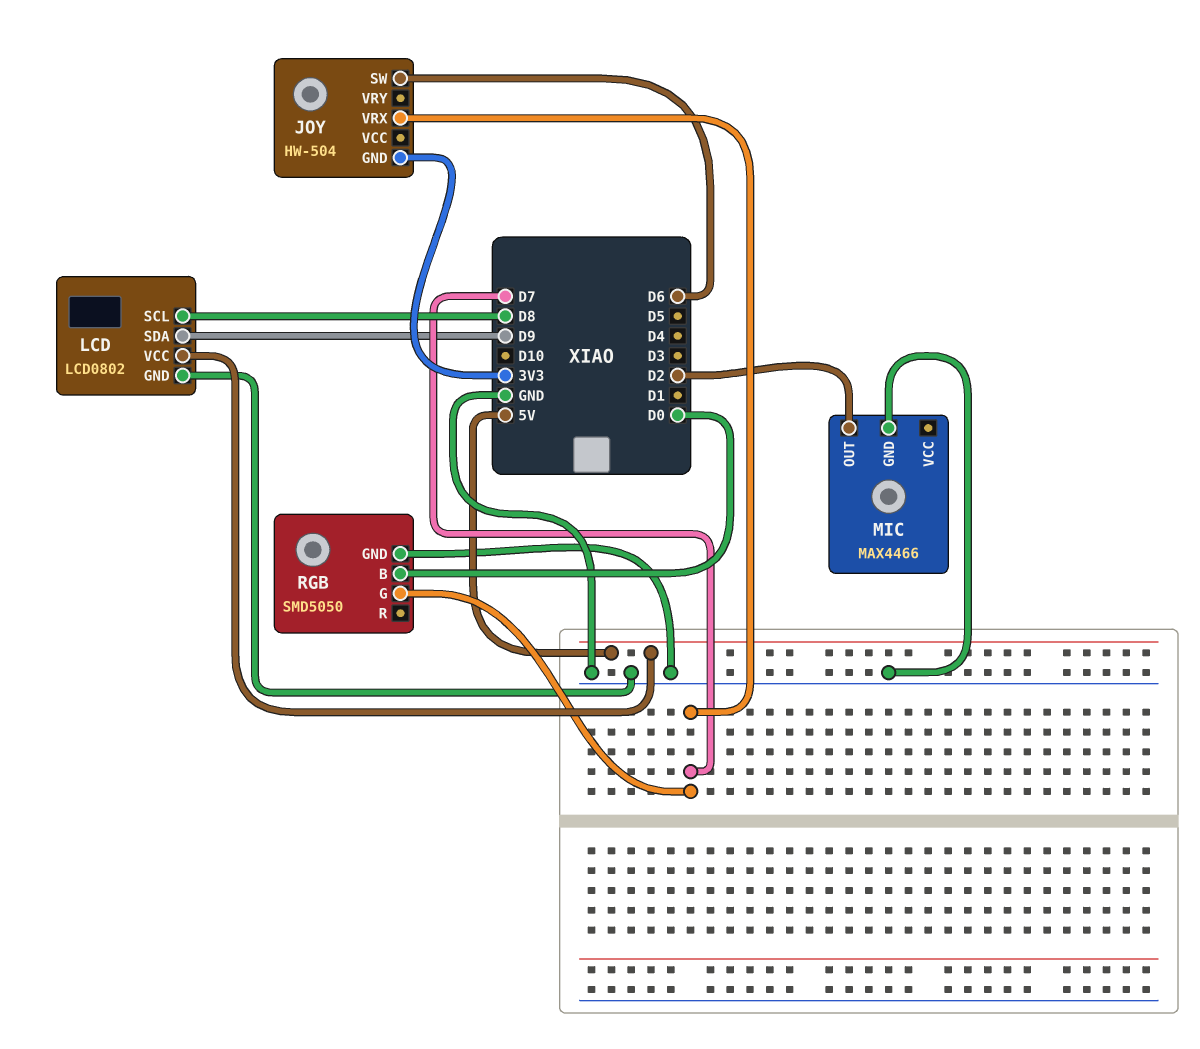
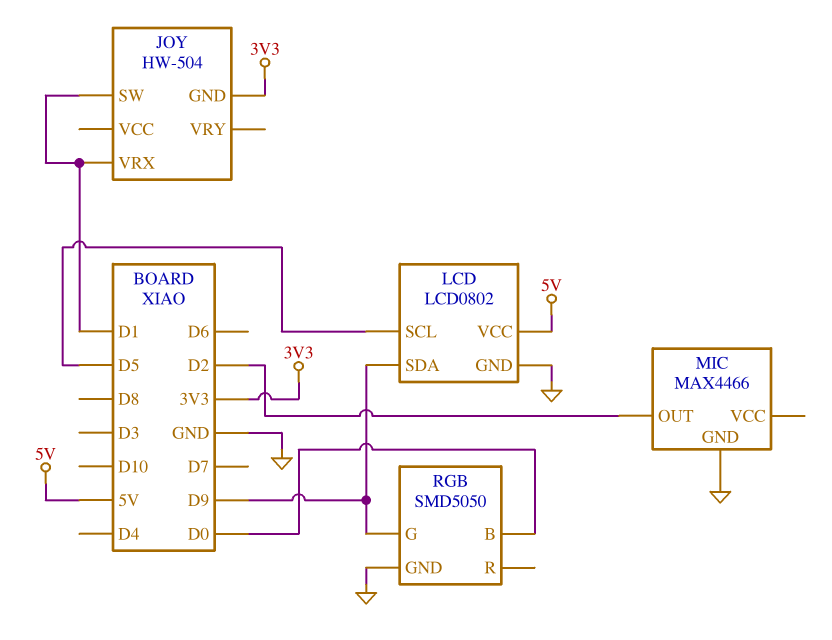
JOY pin SW: D6 -> D1
JOY pin VRX: D7 -> D1
LCD pin SCL: D8 -> D5
RGB pin G: D7 -> D9

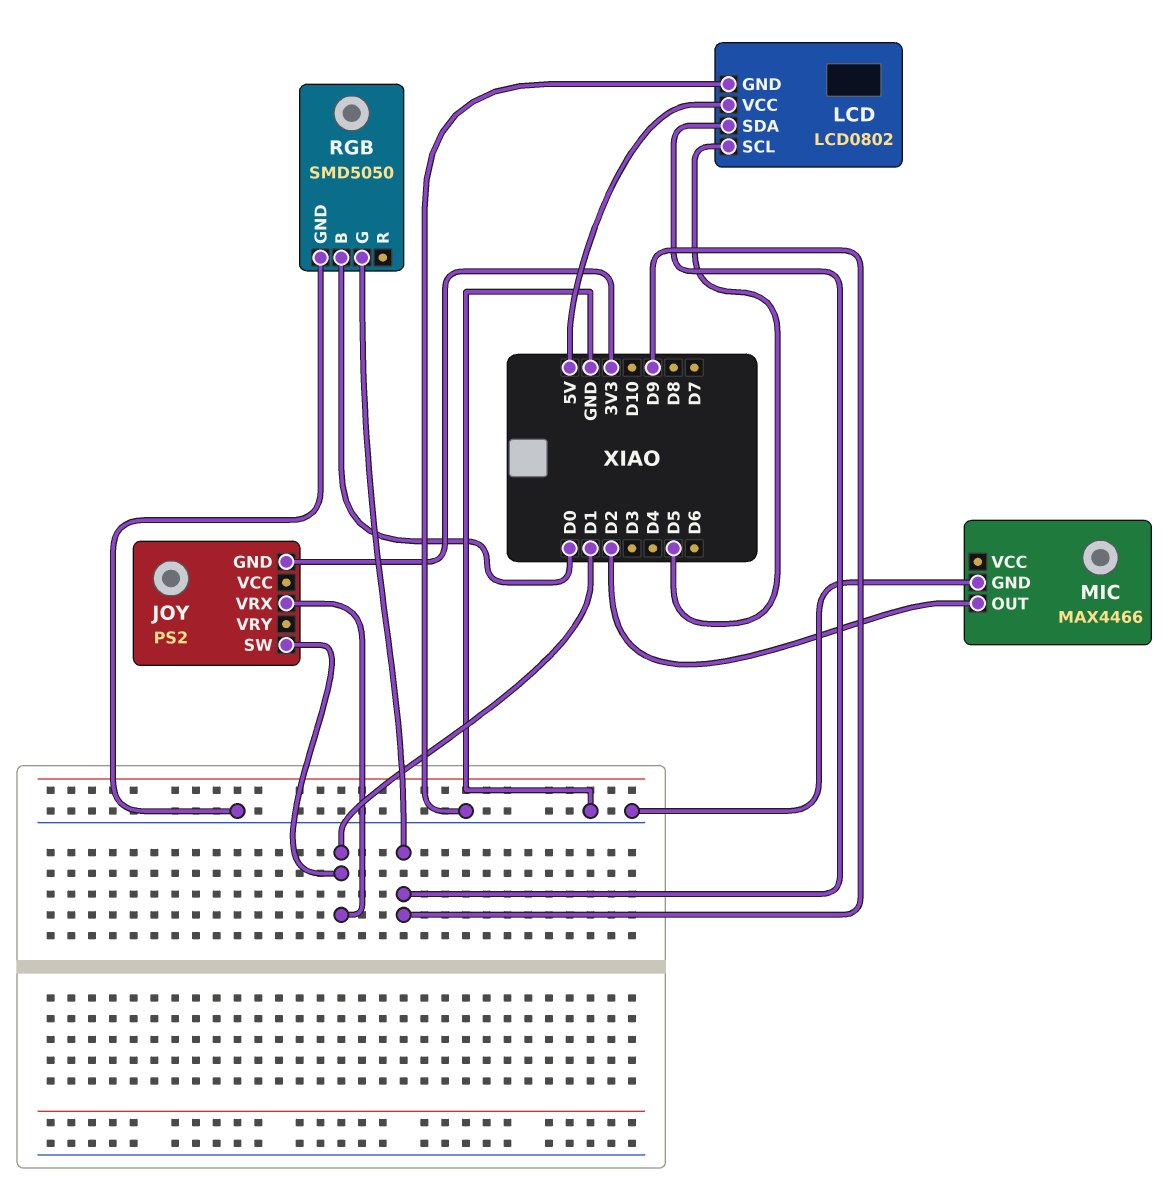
JOY: HW-504 -> PS2

